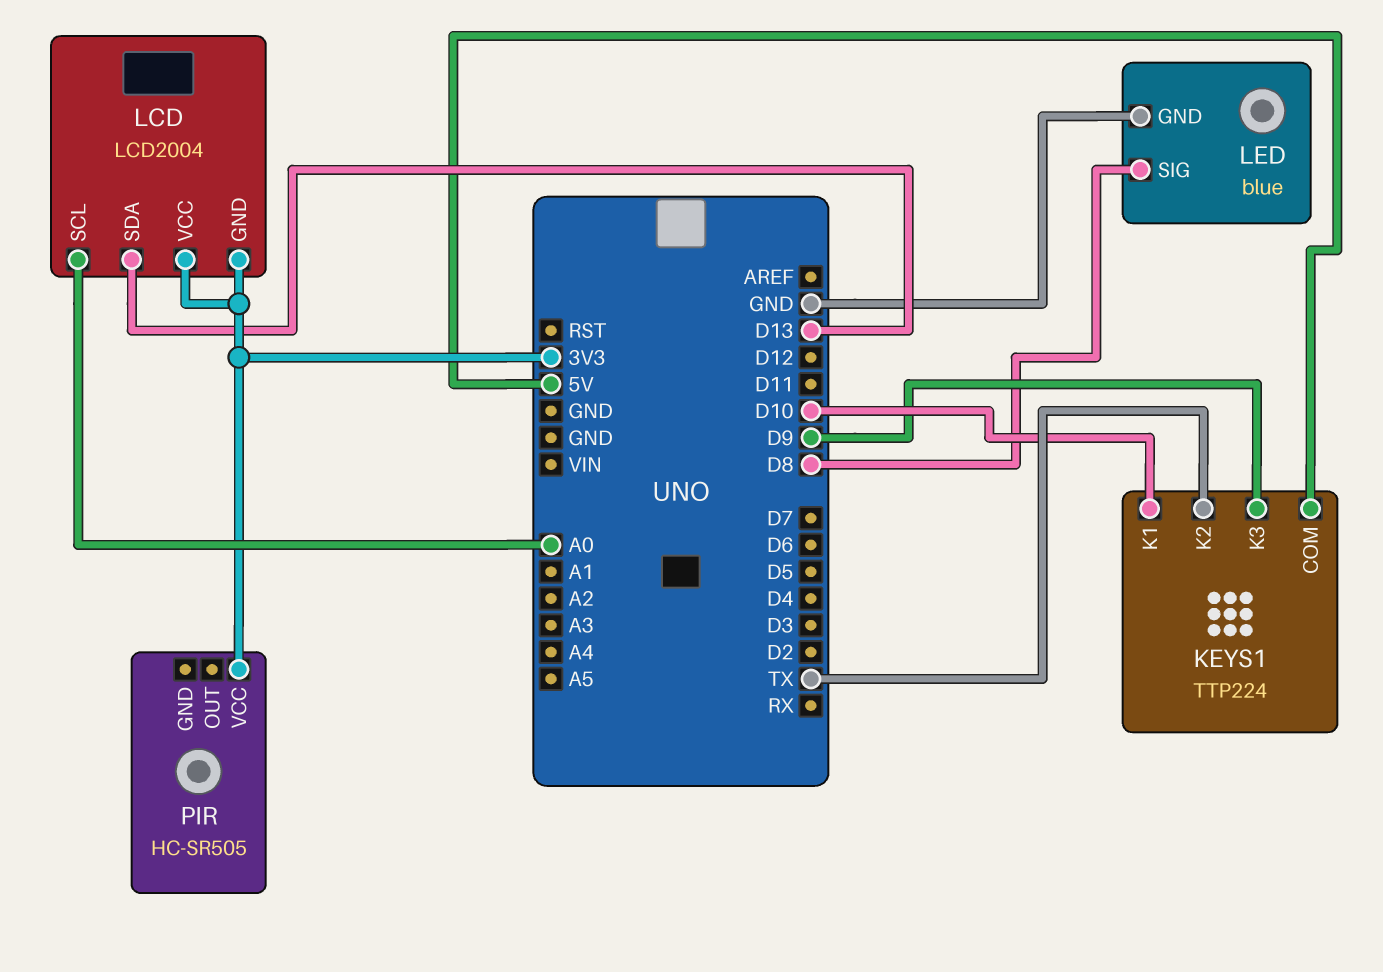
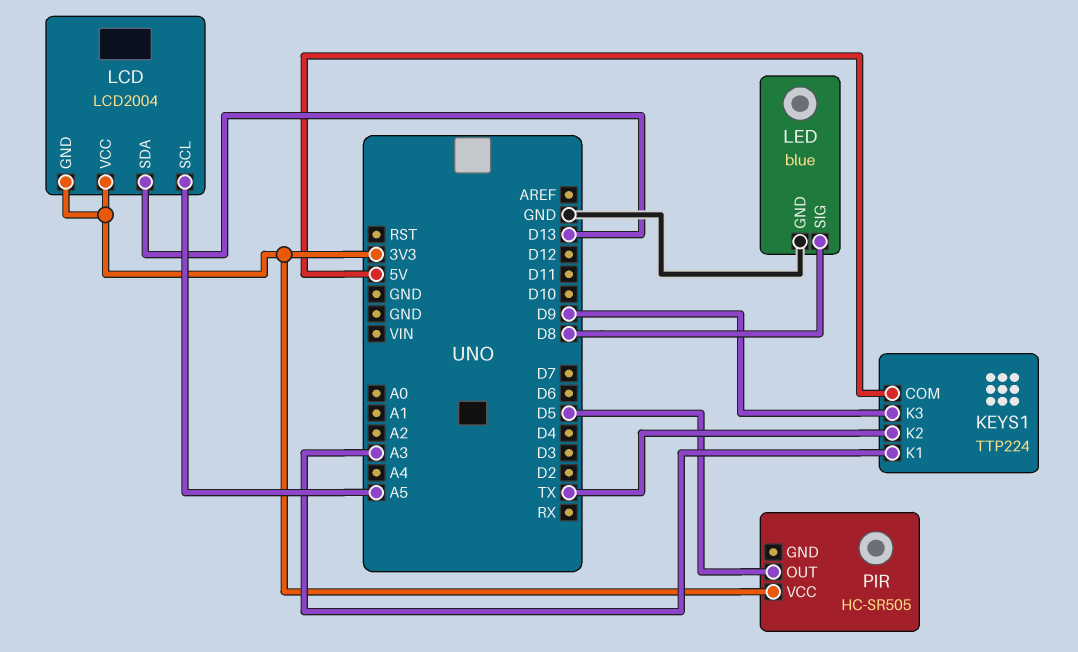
KEYS1 pin K1: D10 -> A3
LCD pin SCL: A0 -> A5
PIR pin OUT: none -> D5

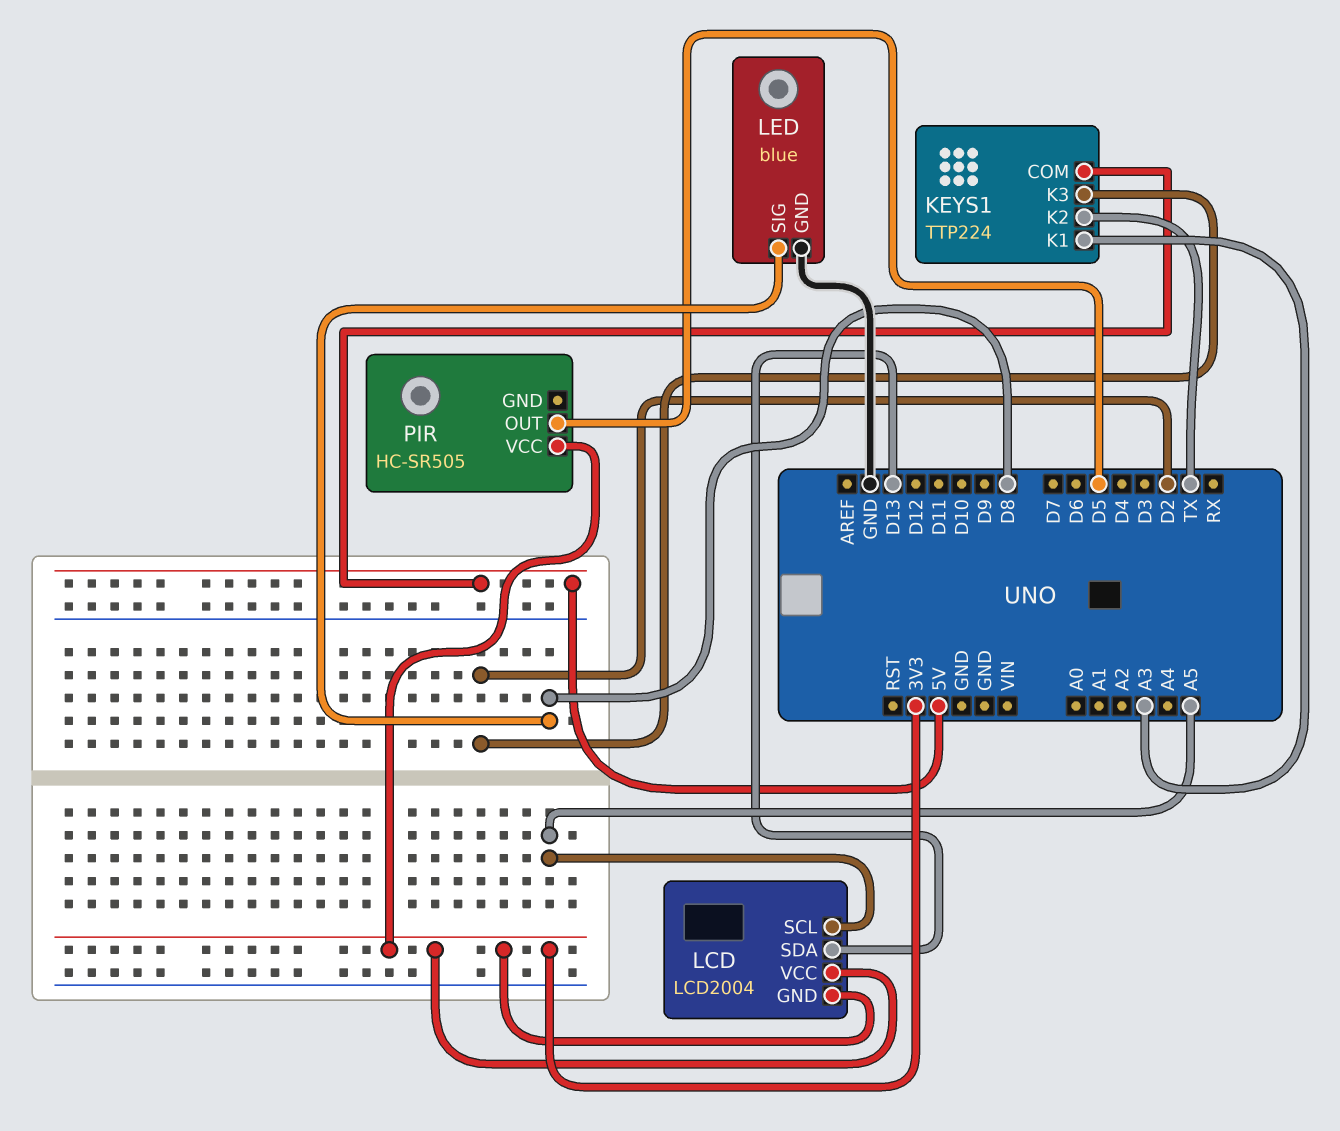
KEYS1 pin K3: D9 -> D2

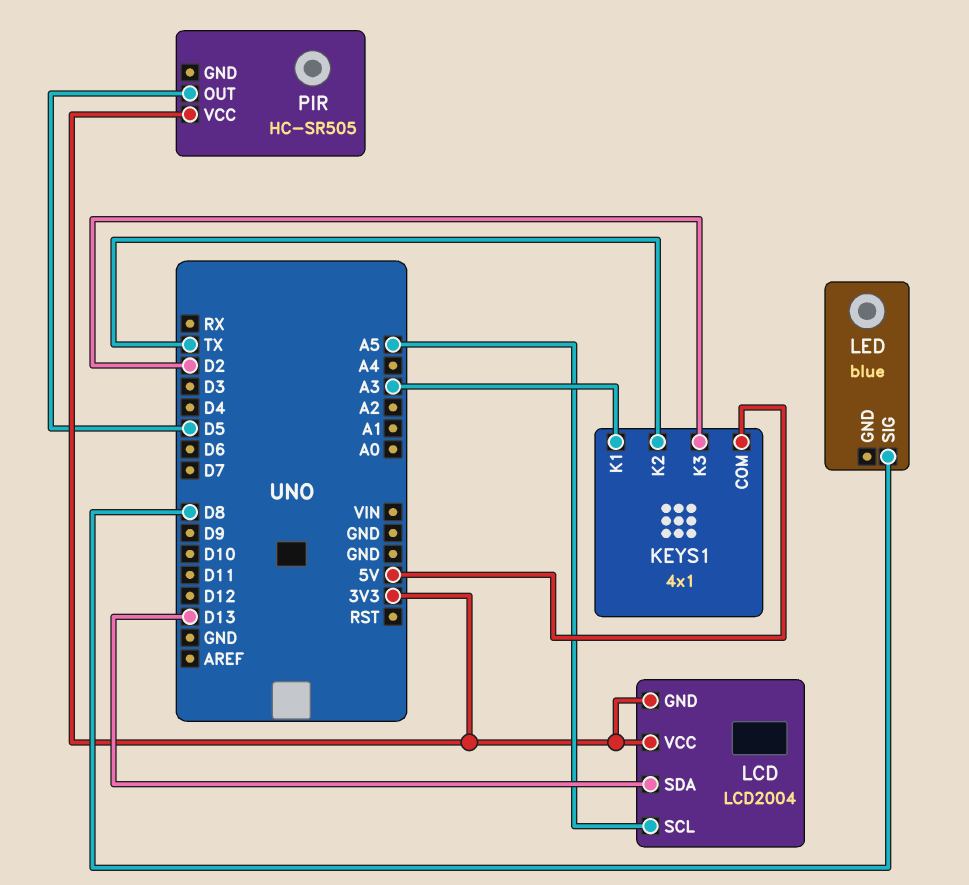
KEYS1: TTP224 -> 4x1
LED pin GND: GND -> none

